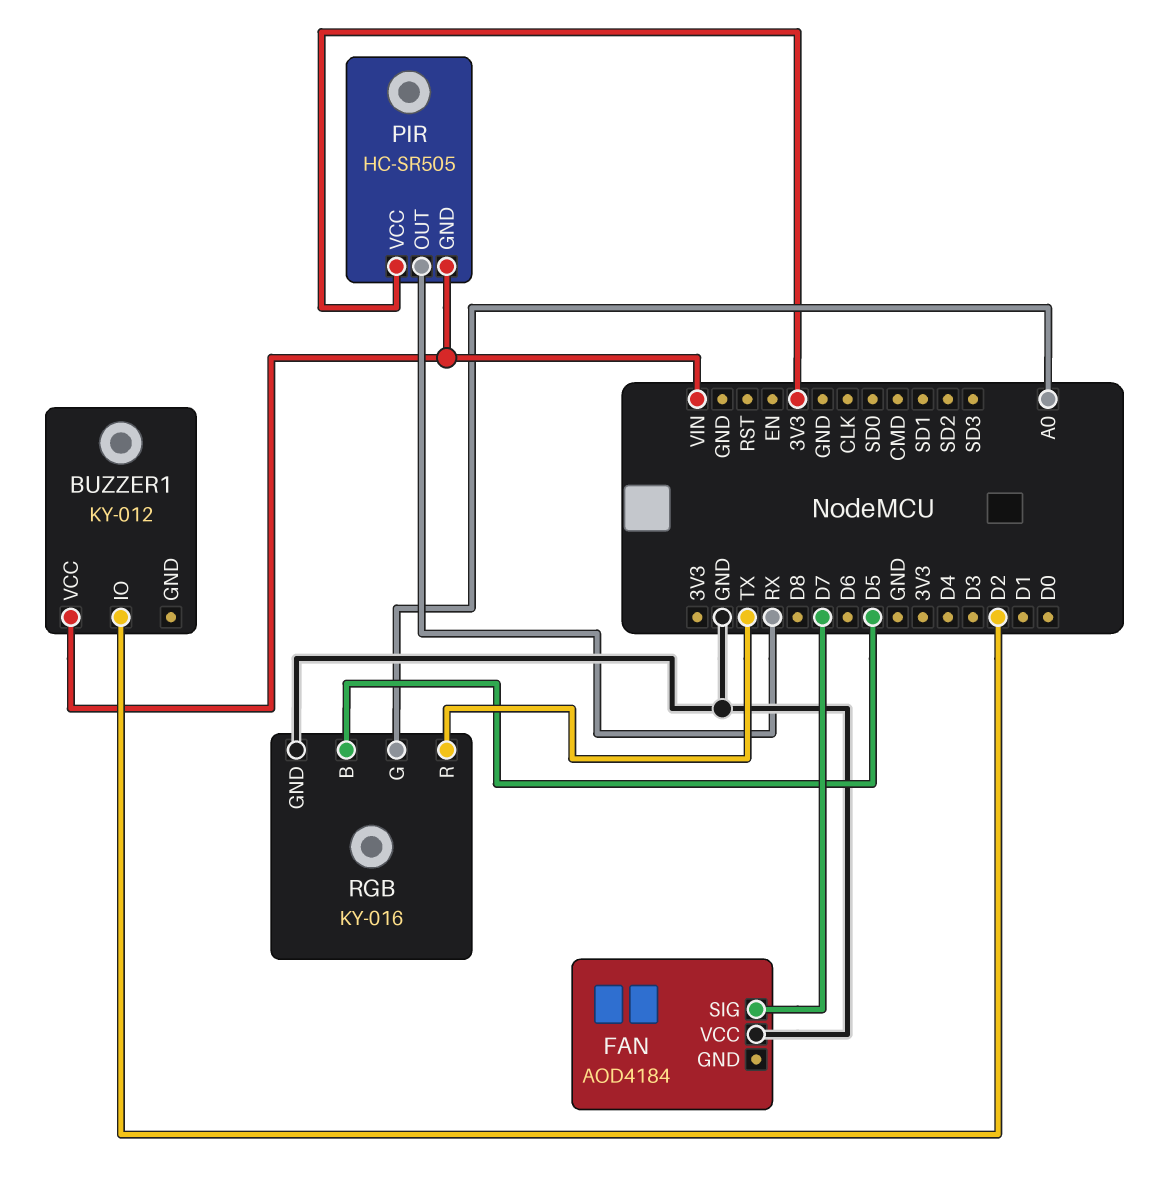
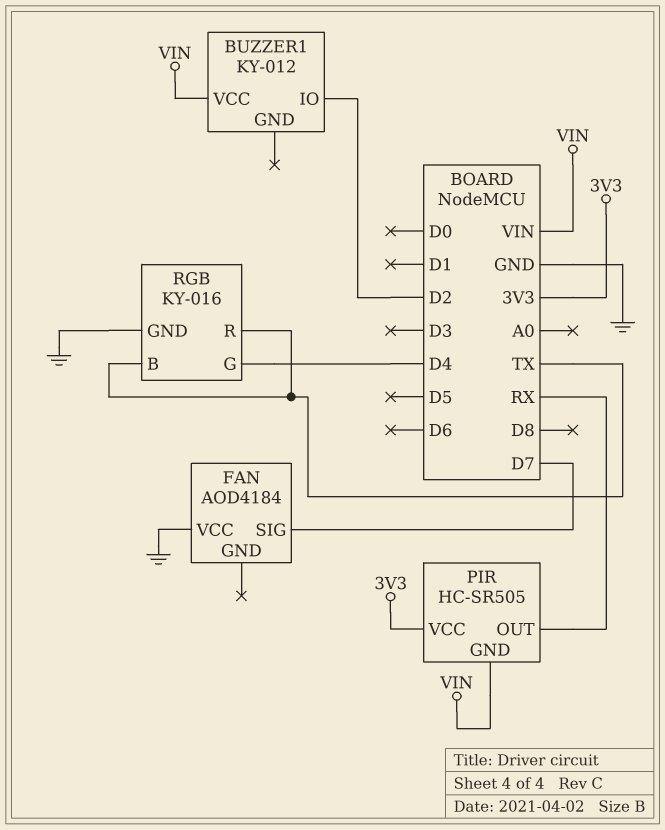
RGB pin B: D5 -> TX
RGB pin G: A0 -> D4

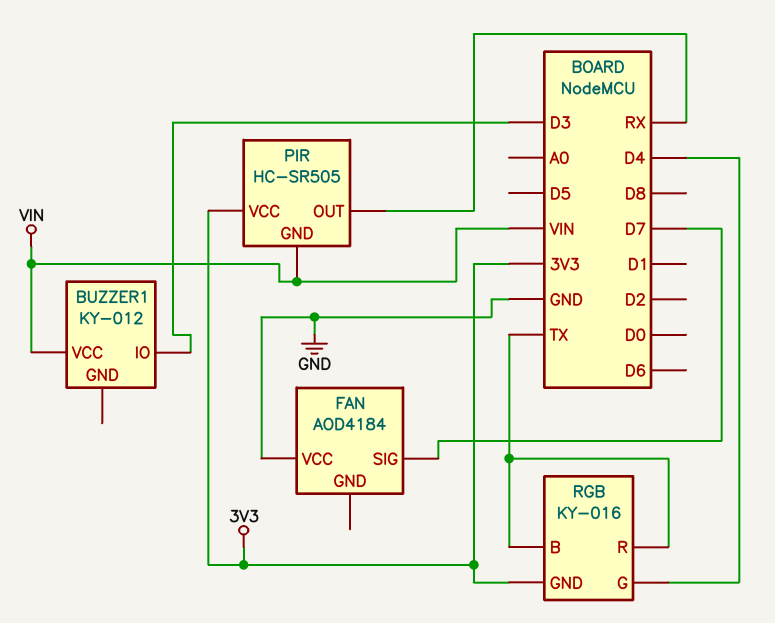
BUZZER1 pin IO: D2 -> D3
RGB pin GND: GND -> 3V3

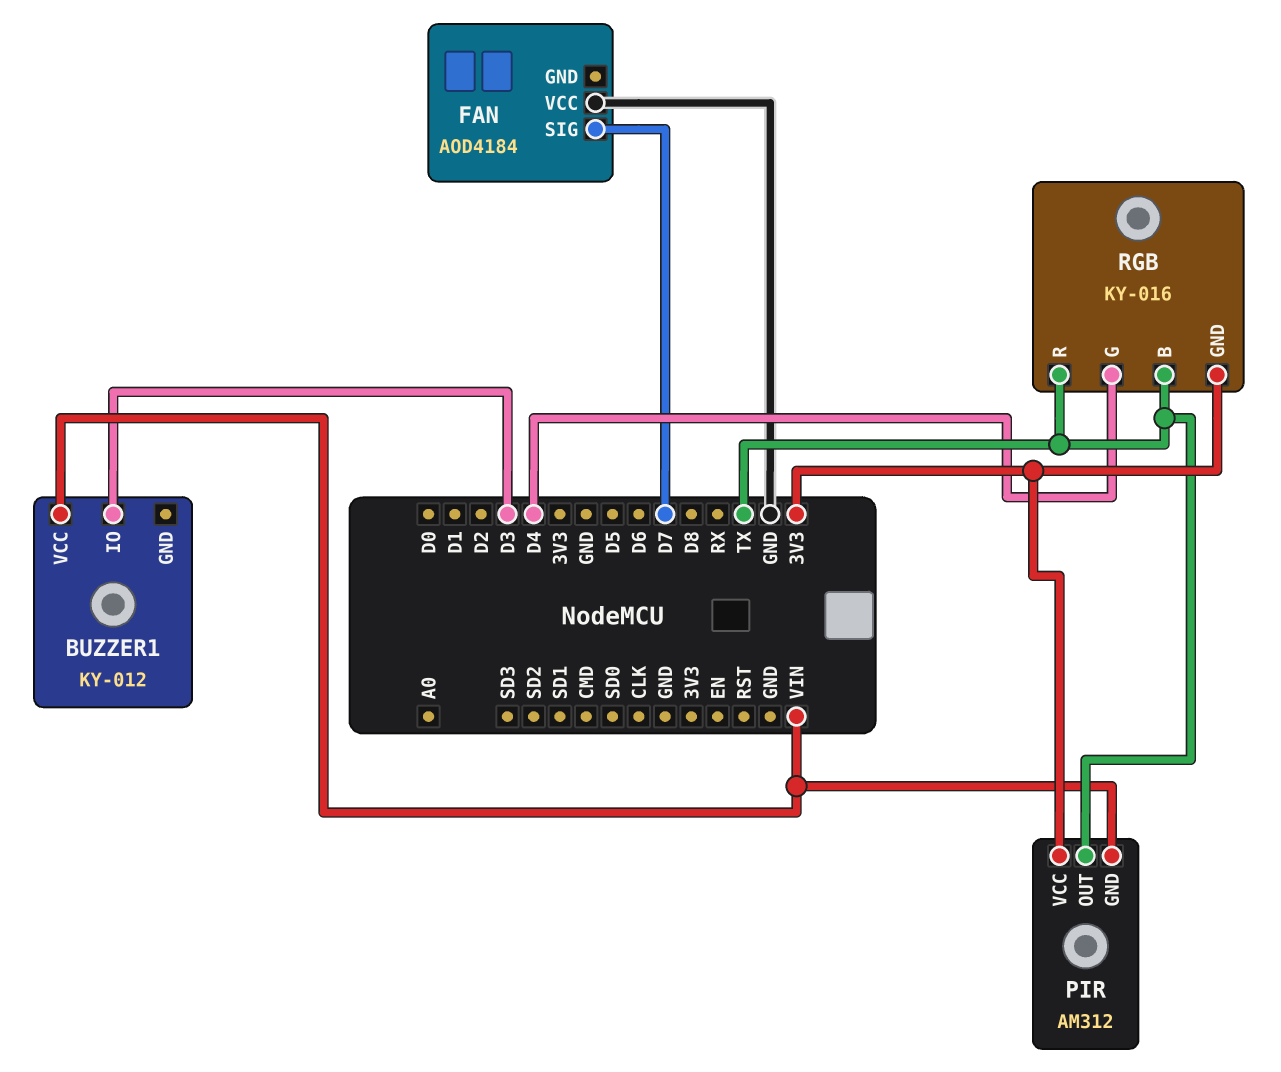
PIR: HC-SR505 -> AM312
PIR pin OUT: RX -> TX

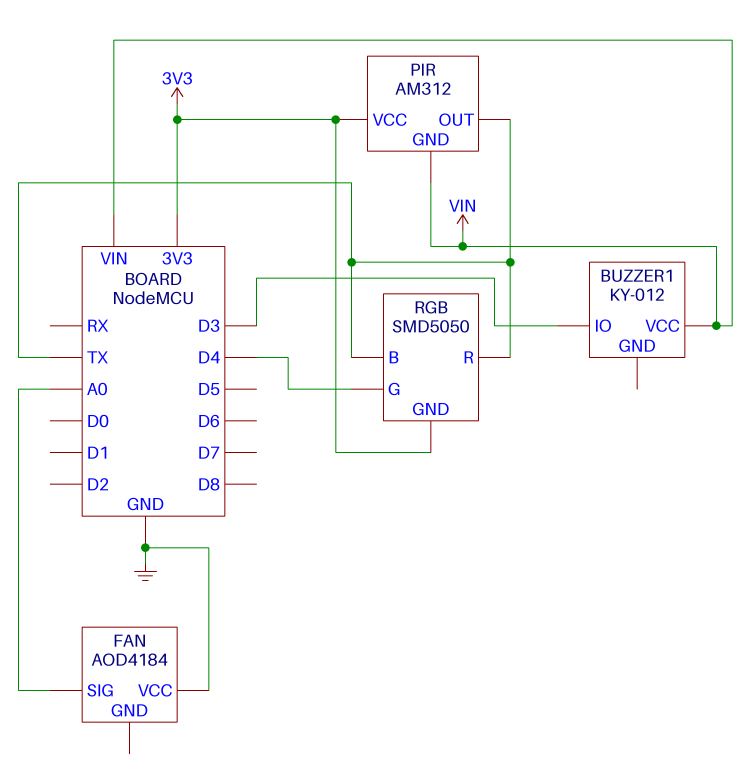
FAN pin SIG: D7 -> A0
RGB: KY-016 -> SMD5050

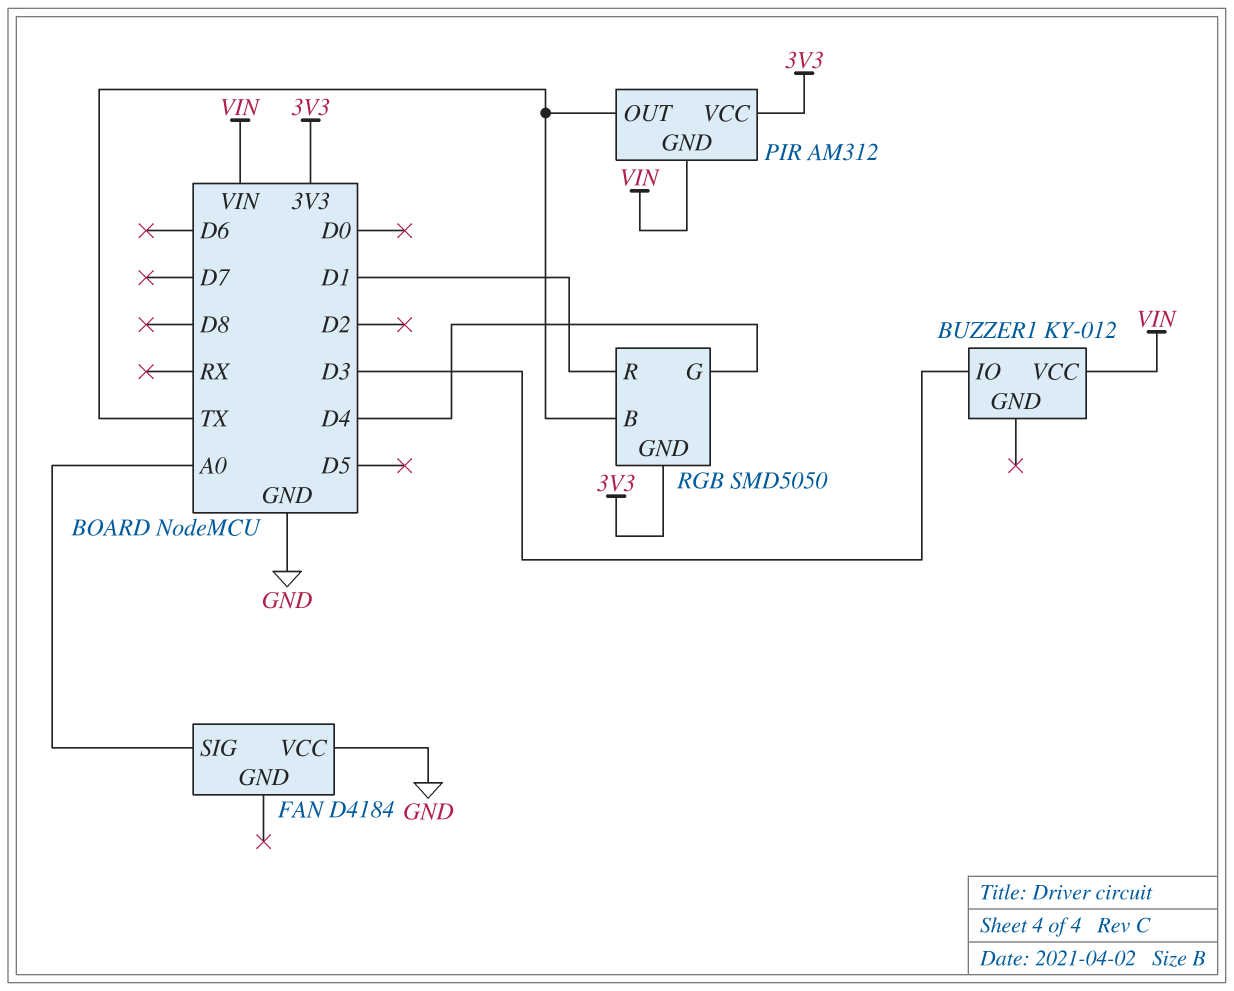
FAN: AOD4184 -> D4184
RGB pin R: TX -> D1

